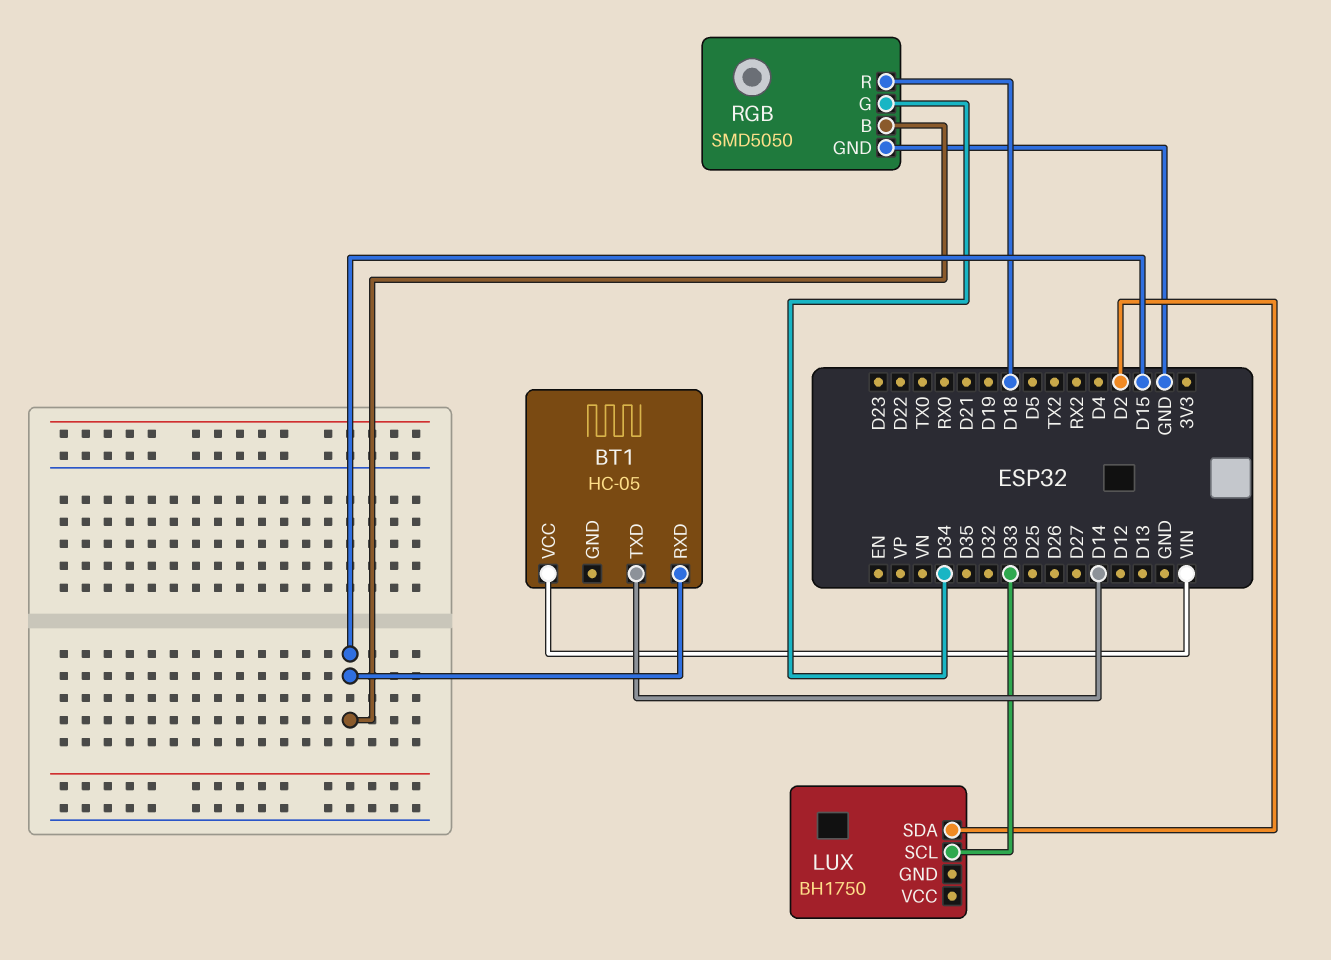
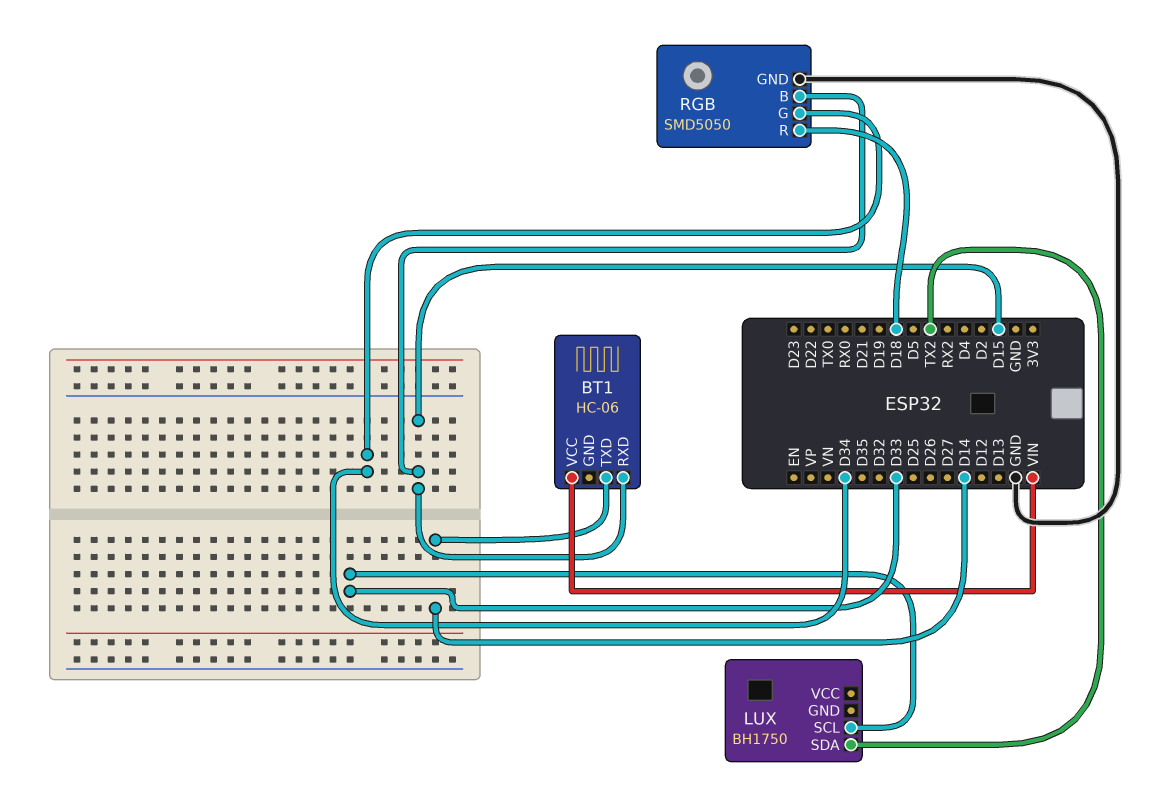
BT1: HC-05 -> HC-06
LUX pin SDA: D2 -> TX2

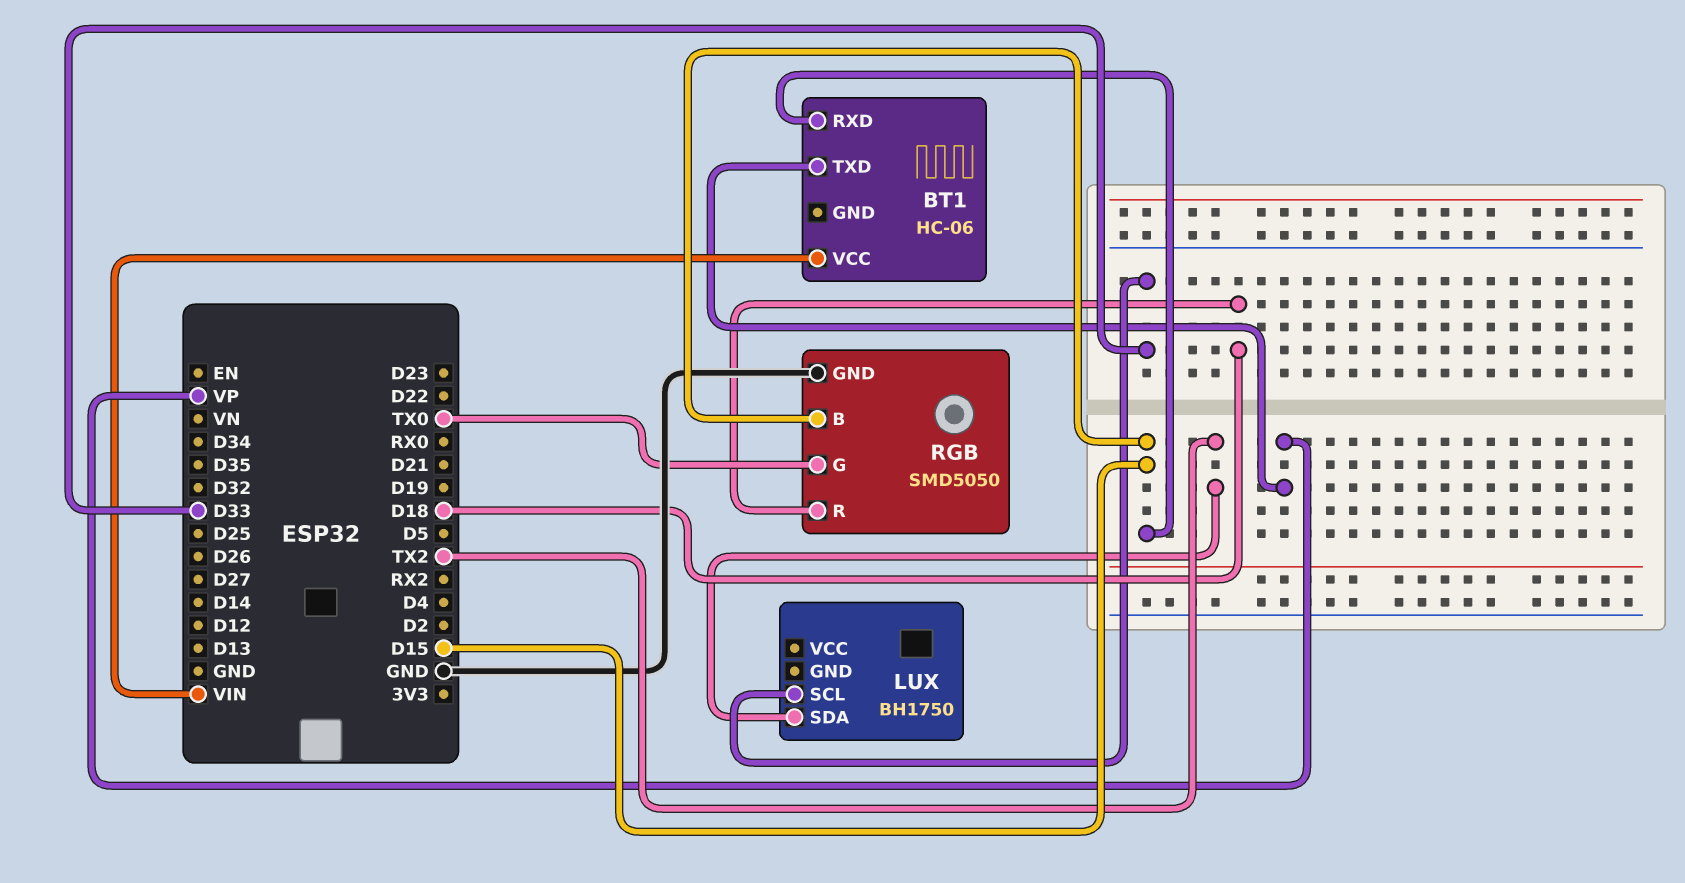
BT1 pin TXD: D14 -> VP
RGB pin G: D34 -> TX0

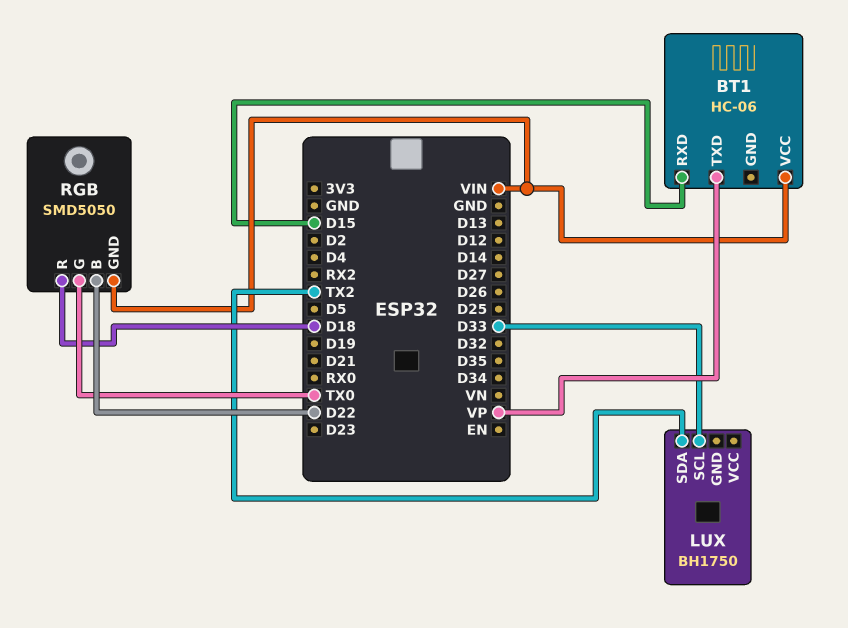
RGB pin B: D15 -> D22
RGB pin GND: GND -> VIN

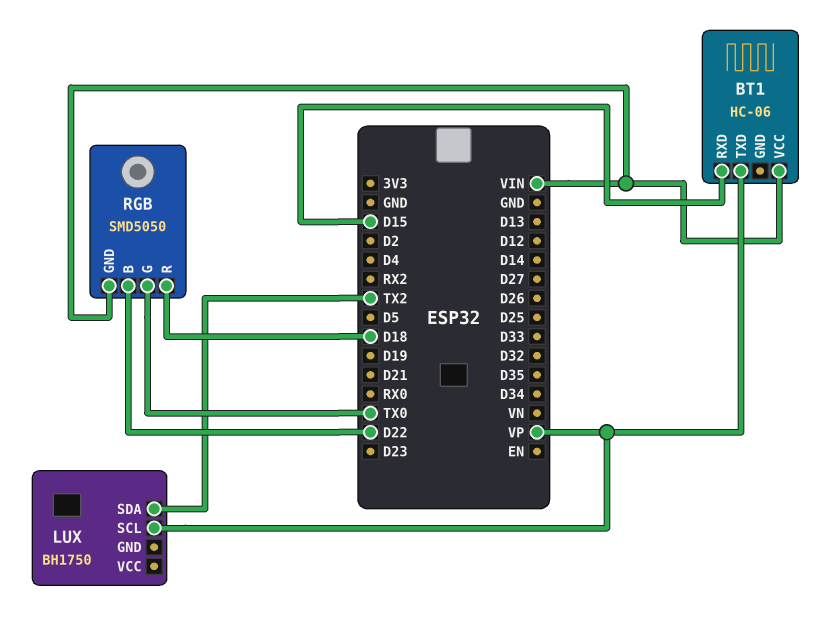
LUX pin SCL: D33 -> VP

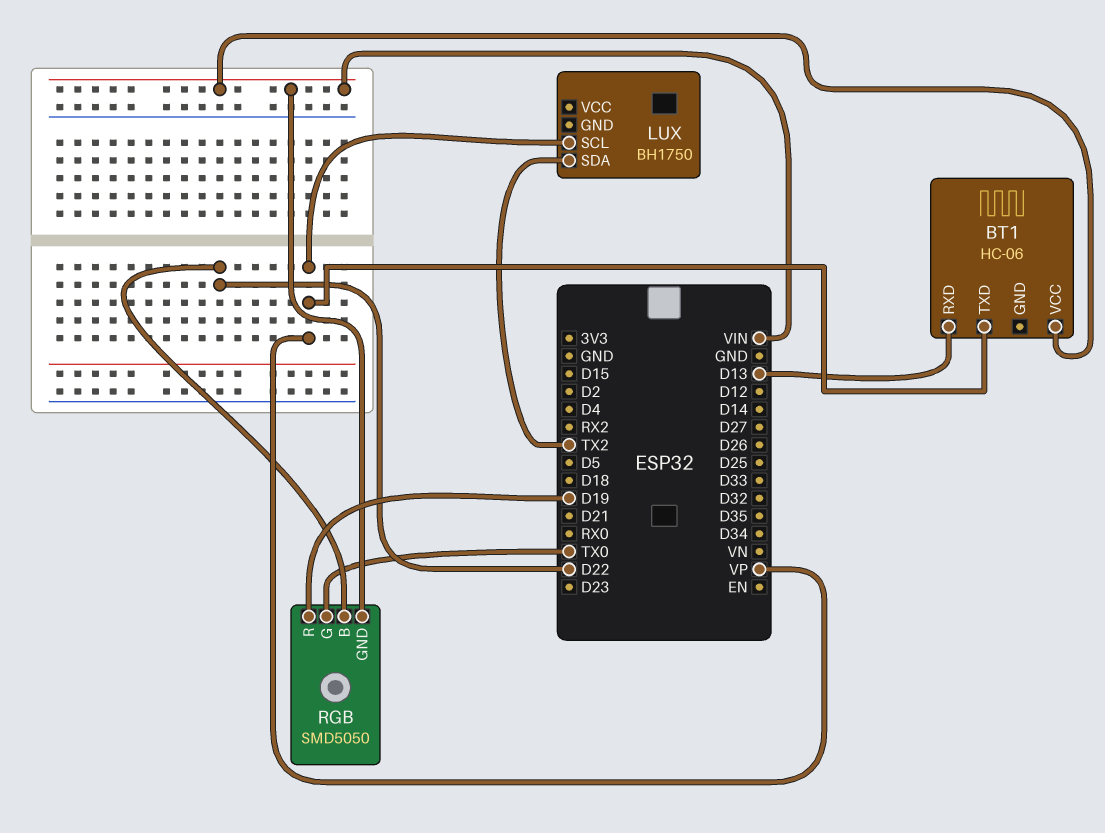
BT1 pin RXD: D15 -> D13
RGB pin R: D18 -> D19

